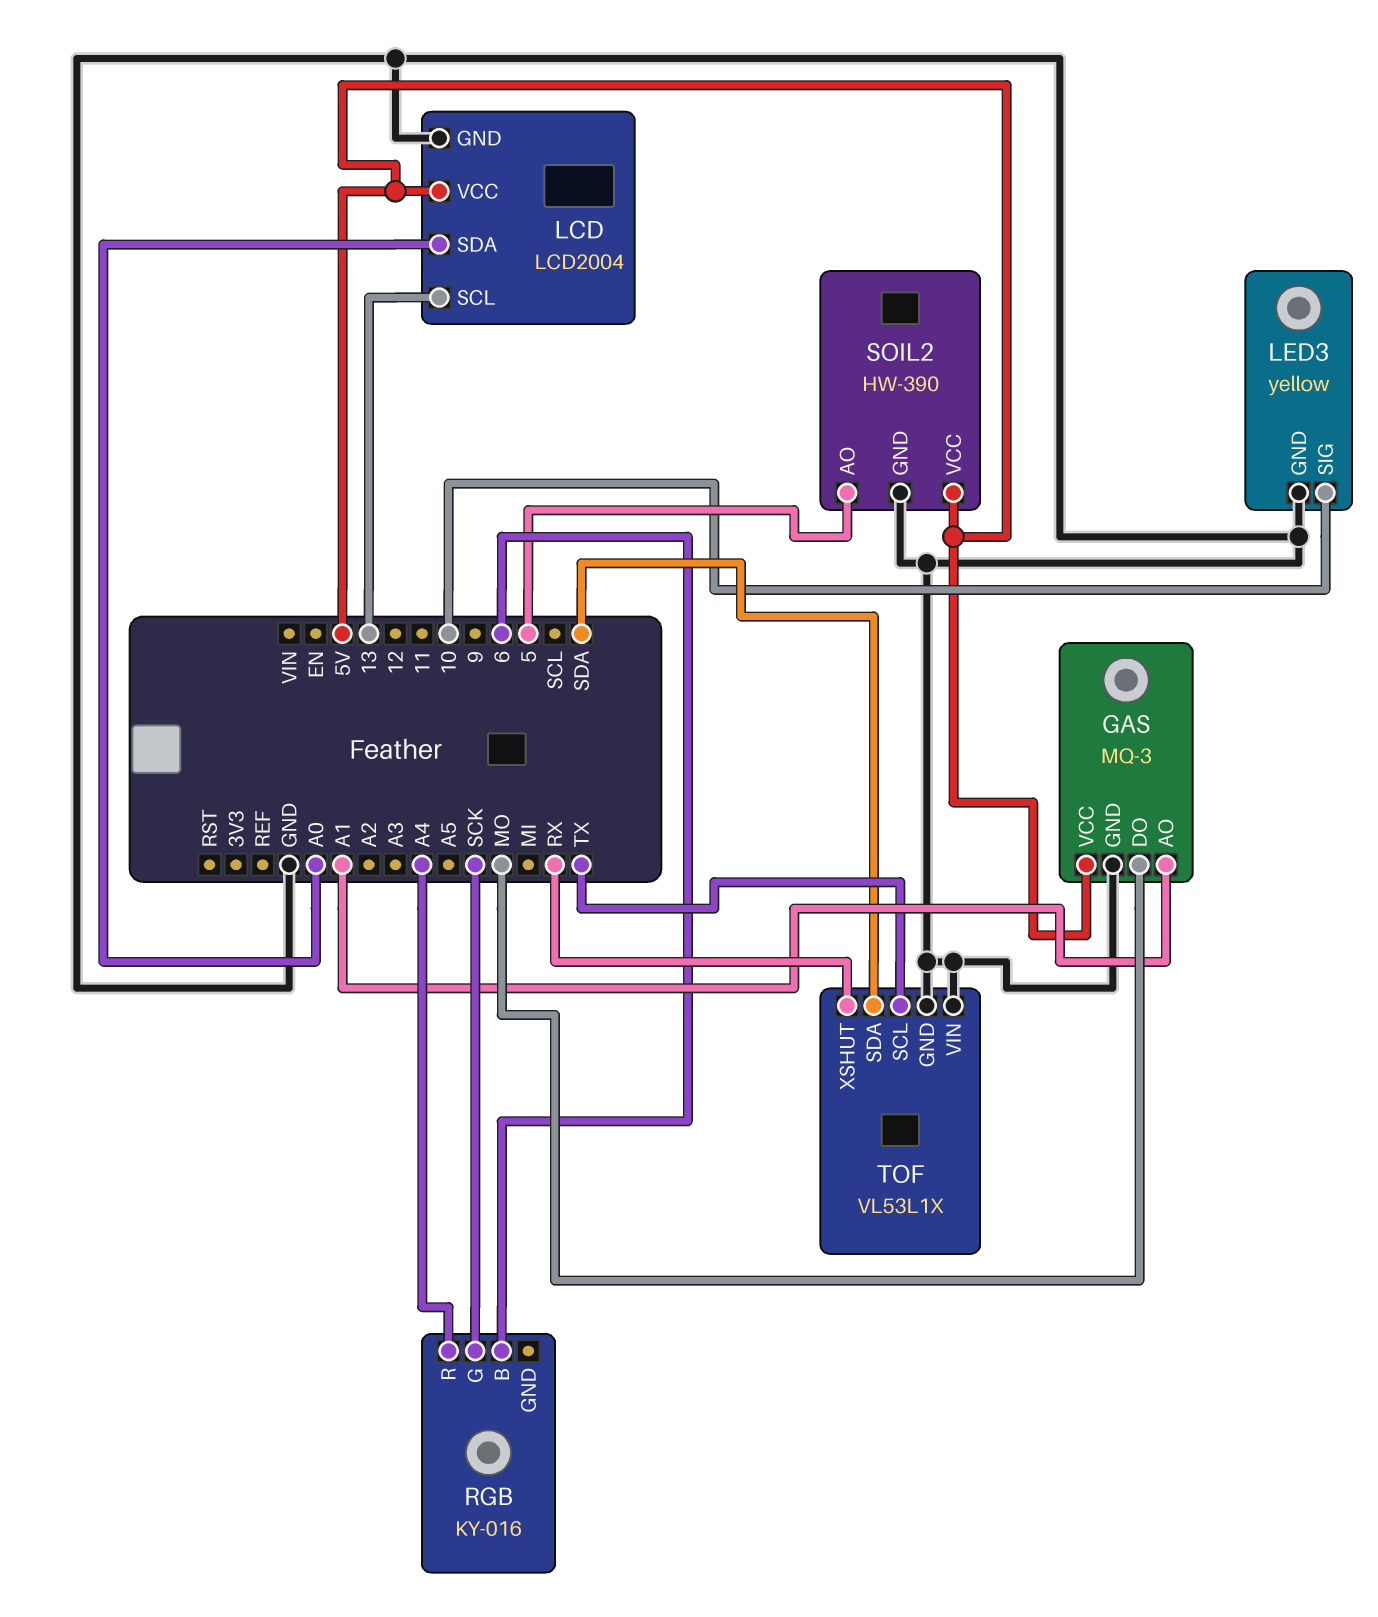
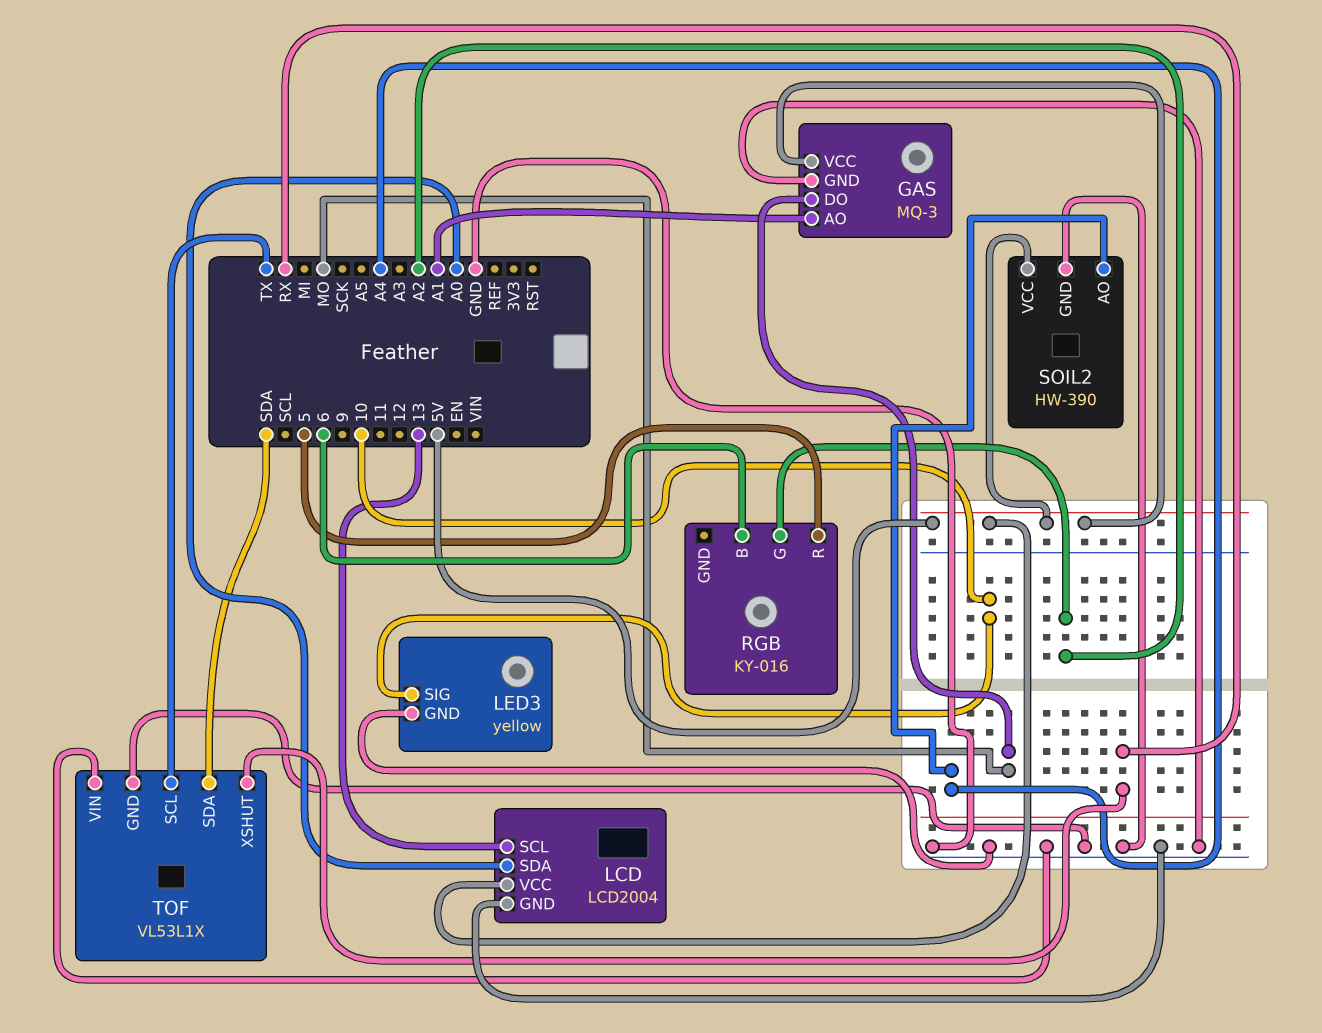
RGB pin G: SCK -> A2
RGB pin R: A4 -> 5
SOIL2 pin AO: 5 -> A4

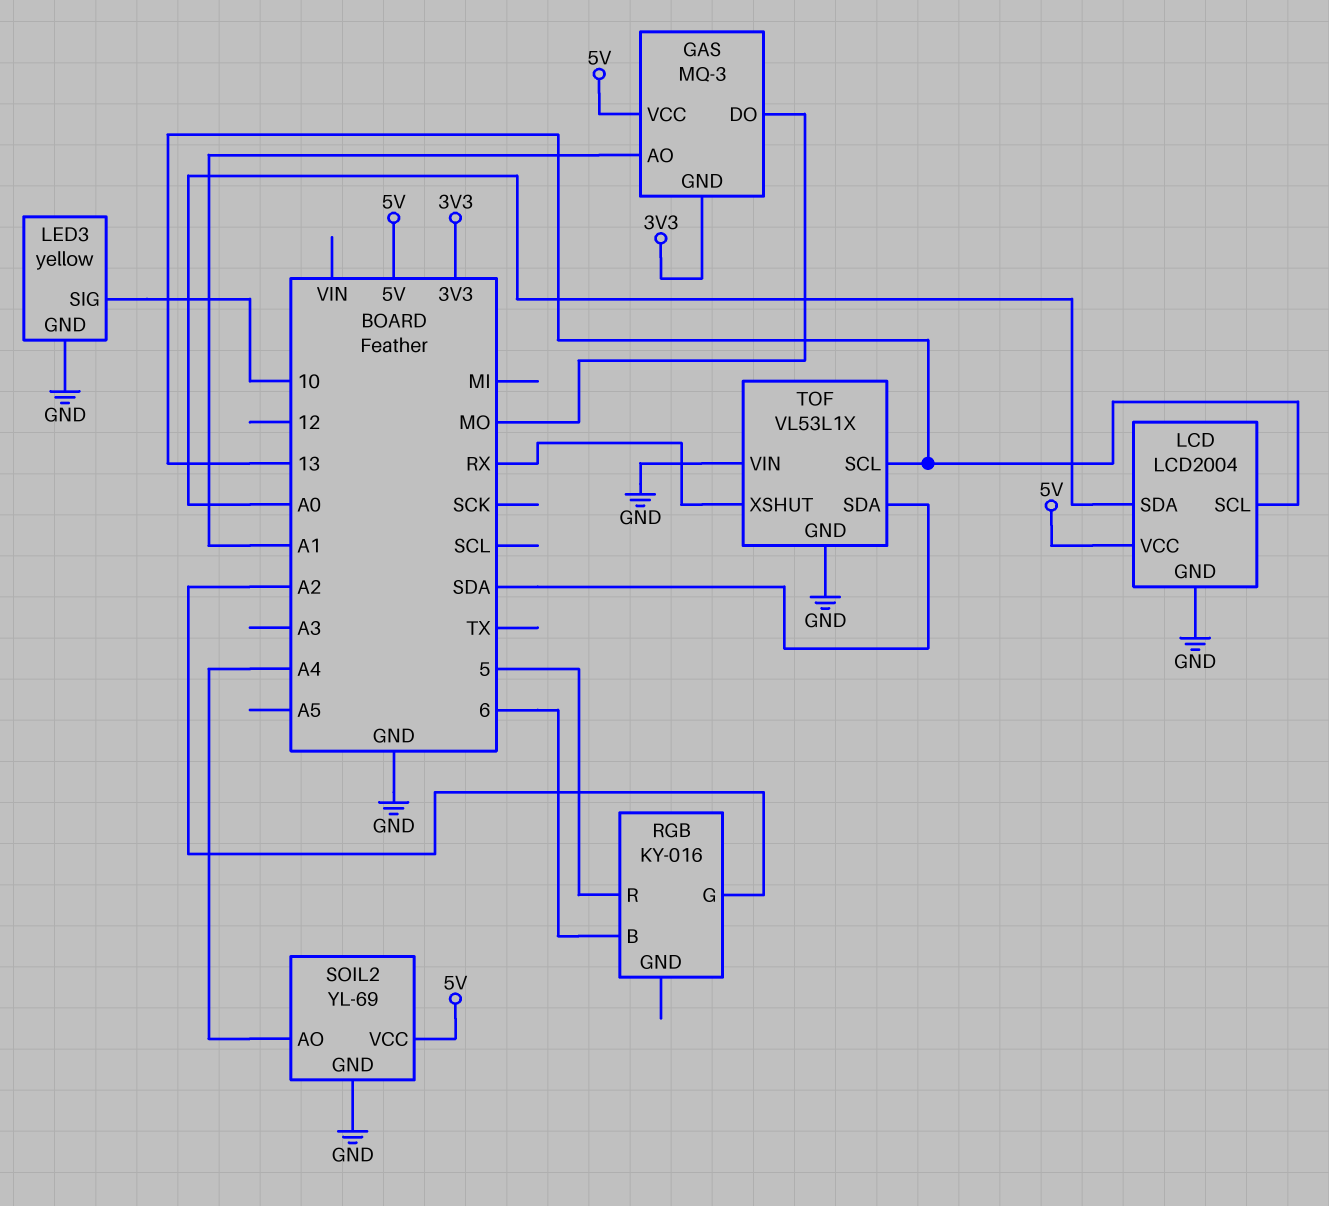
GAS pin GND: GND -> 3V3
SOIL2: HW-390 -> YL-69
TOF pin SCL: TX -> 13

